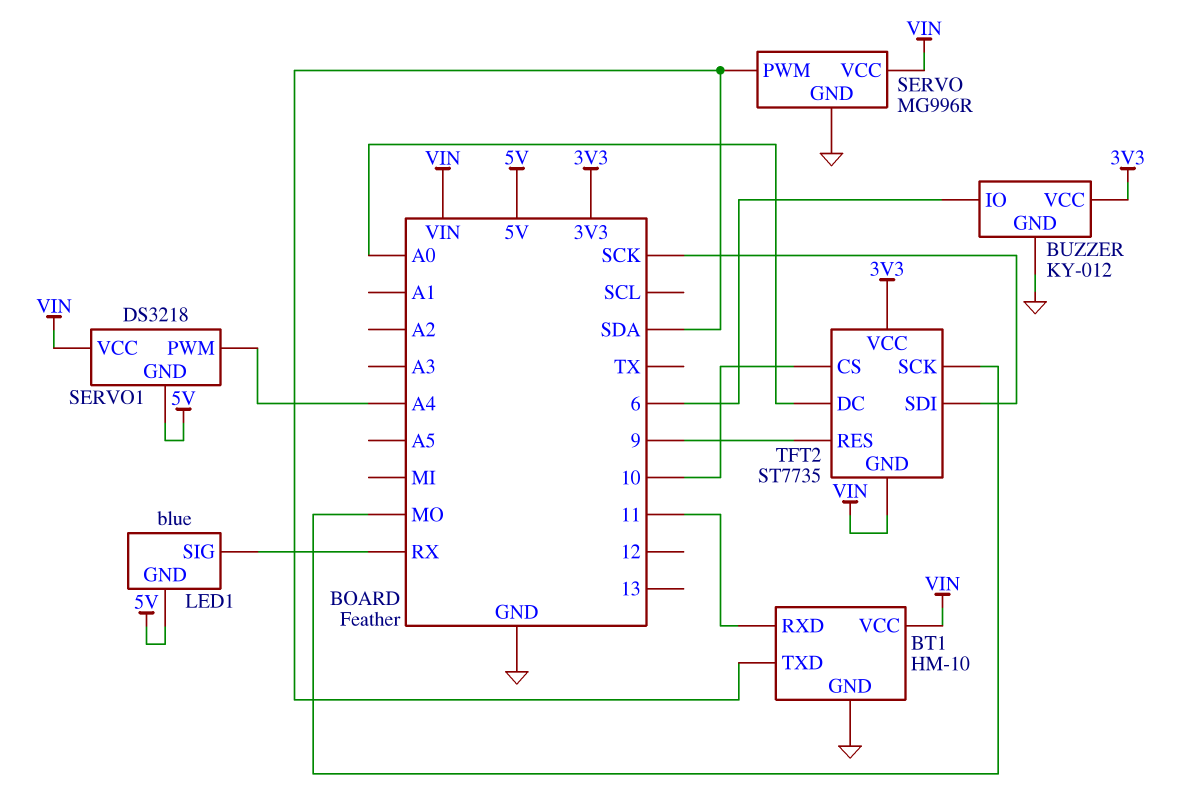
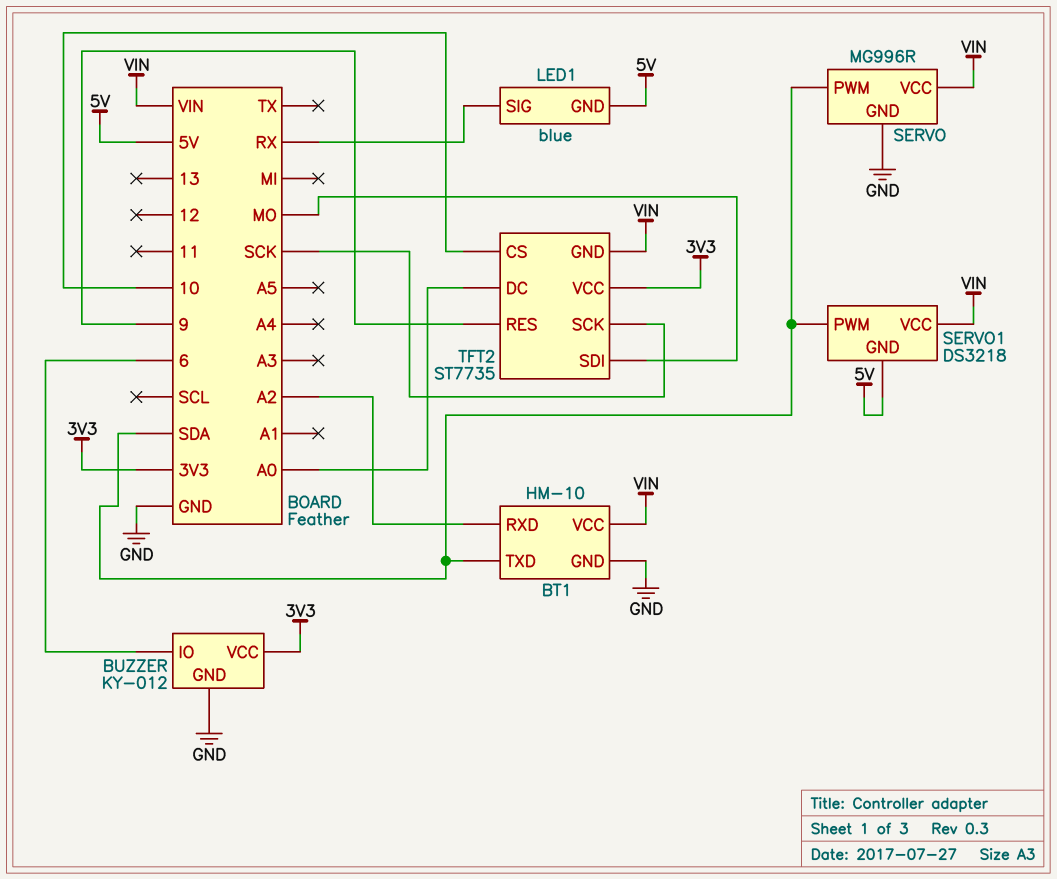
BT1 pin RXD: 11 -> A2
SERVO1 pin PWM: A4 -> SDA
TFT2 pin SCK: MO -> SCK
TFT2 pin SDI: SCK -> MO

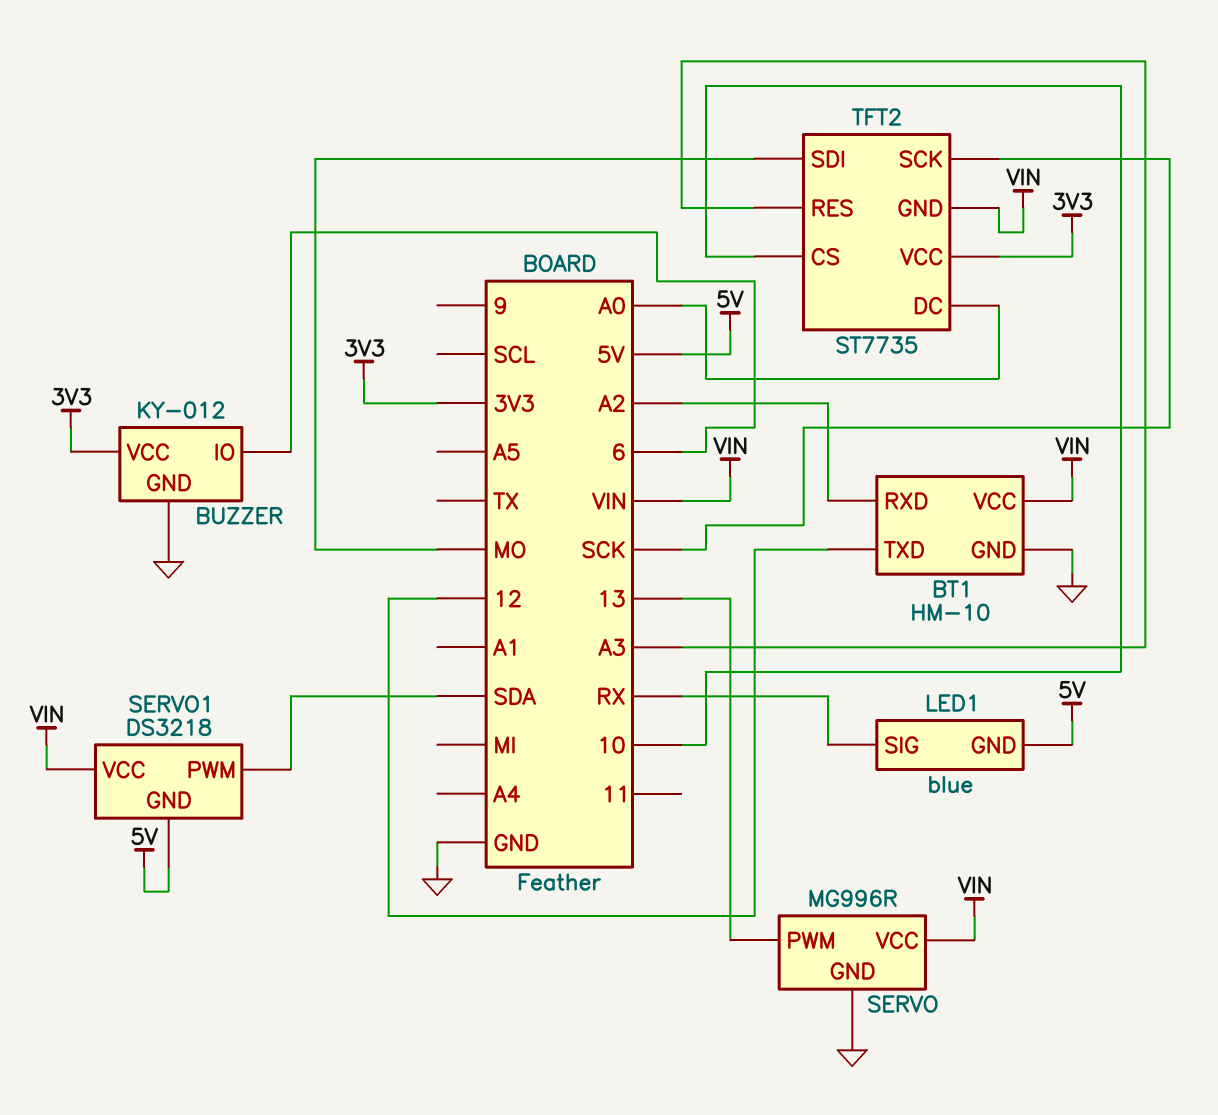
BT1 pin TXD: SDA -> 12
SERVO pin PWM: SDA -> 13
TFT2 pin RES: 9 -> A3

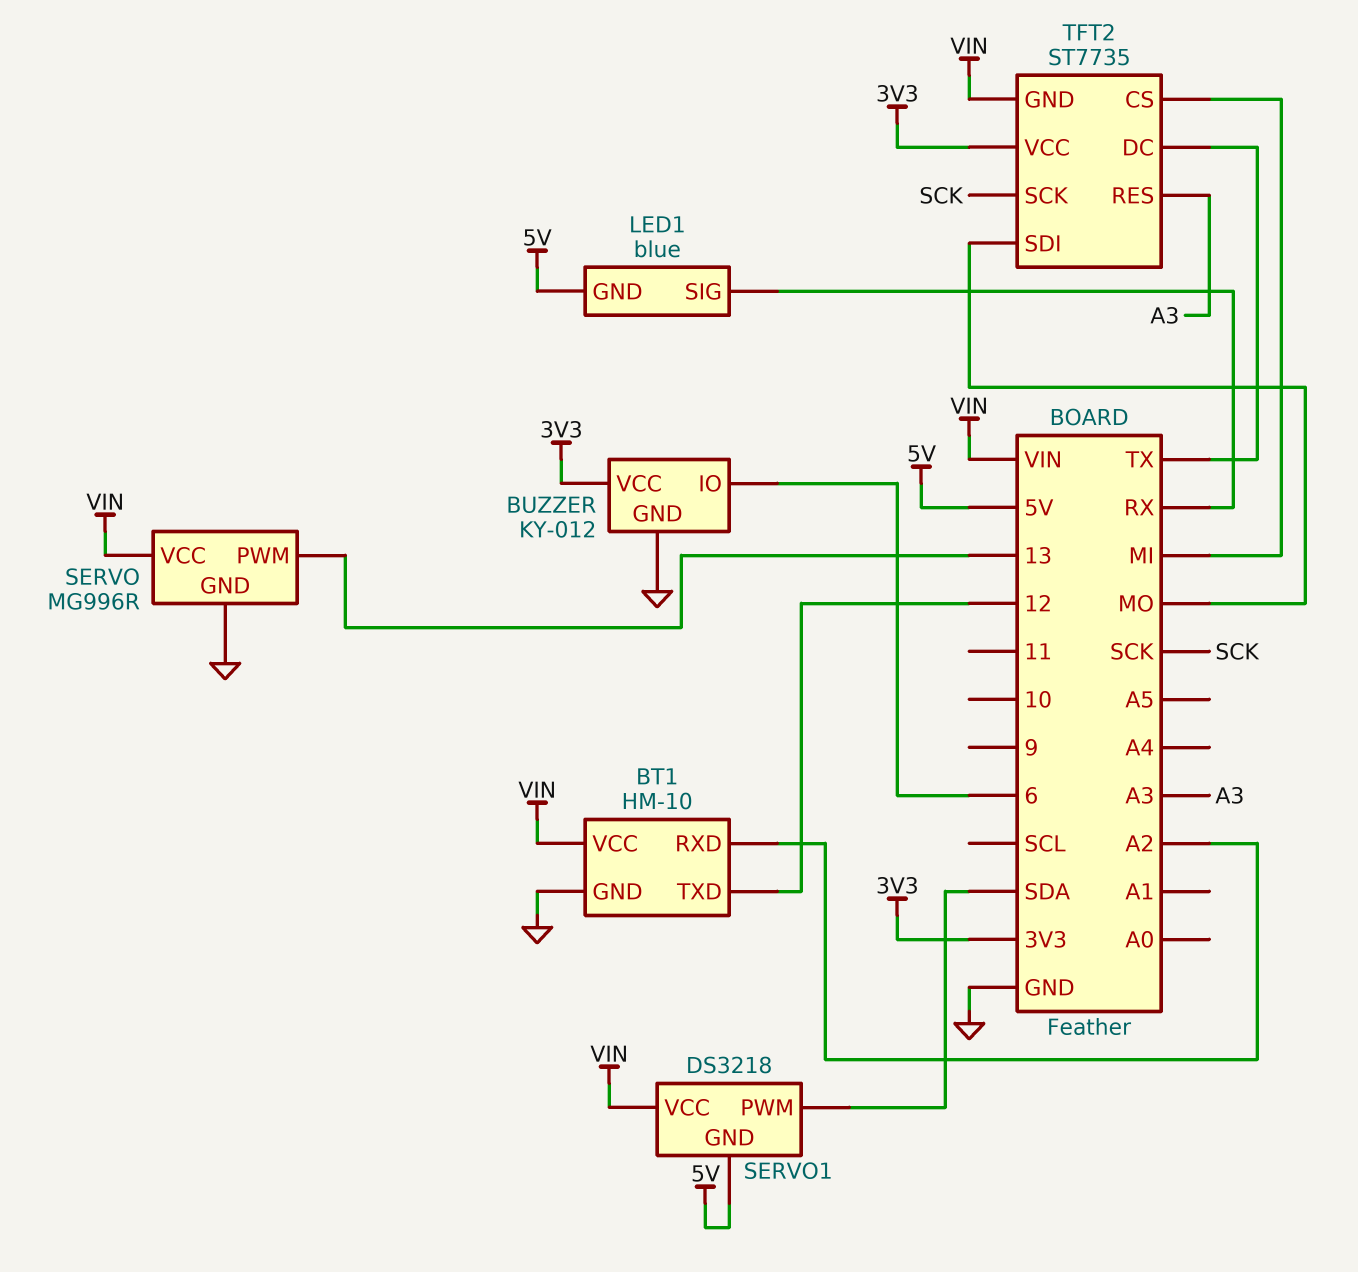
TFT2 pin CS: 10 -> MI
TFT2 pin DC: A0 -> TX

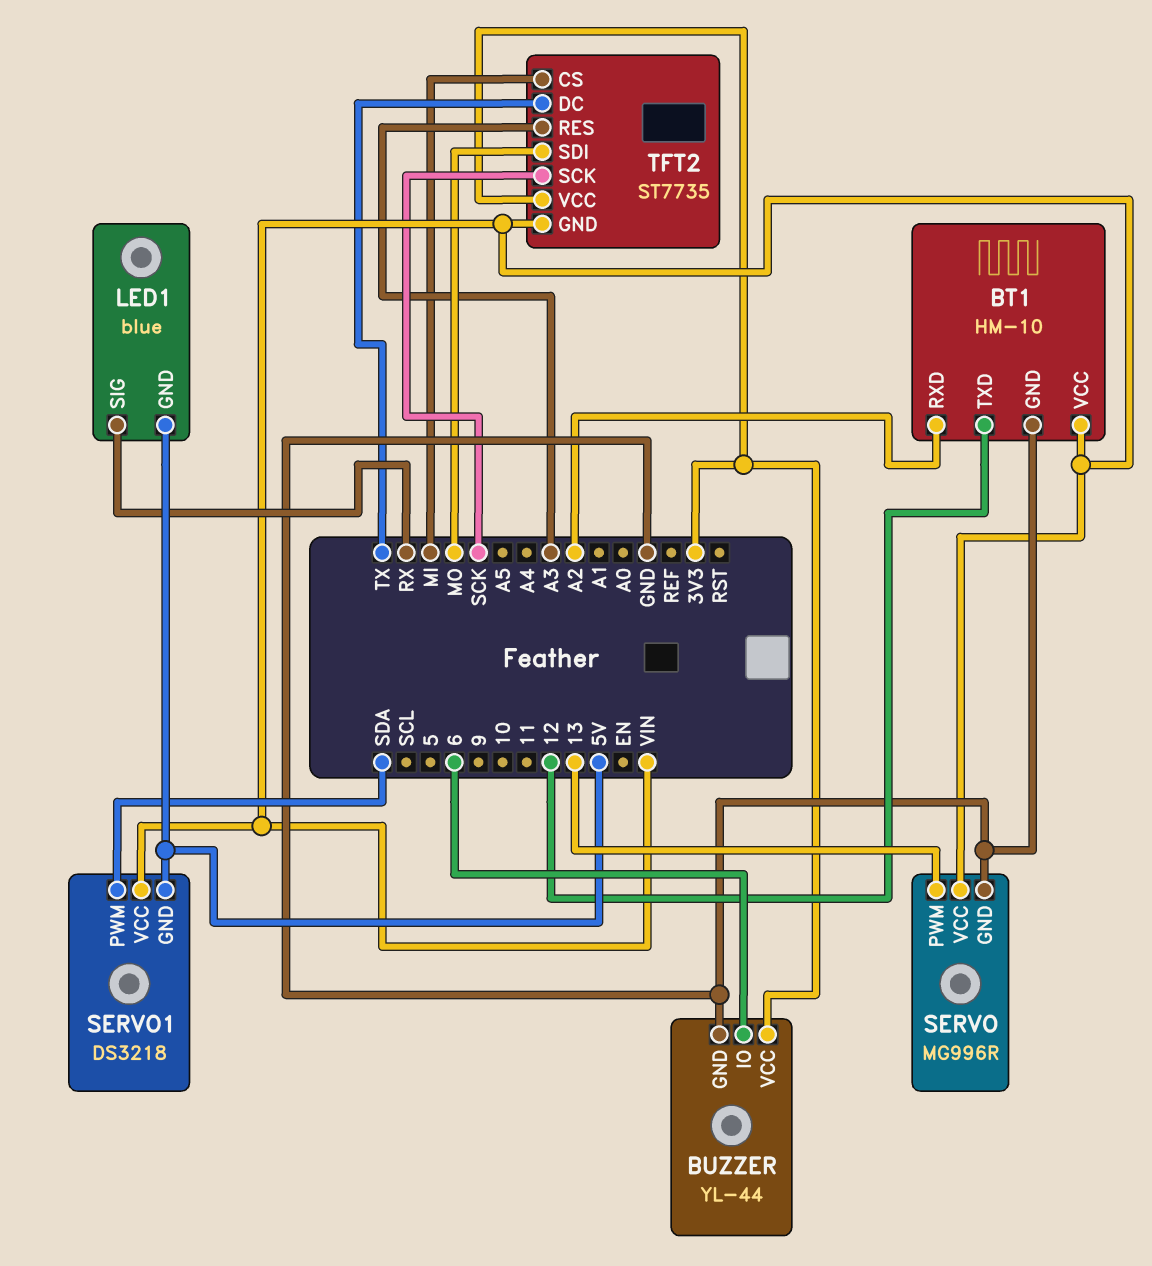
BUZZER: KY-012 -> YL-44

